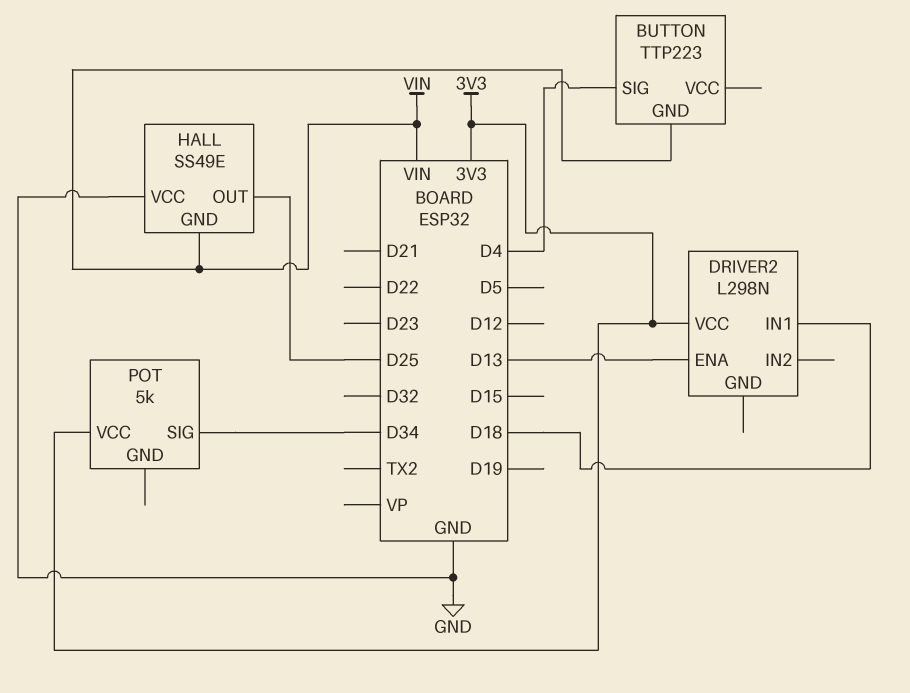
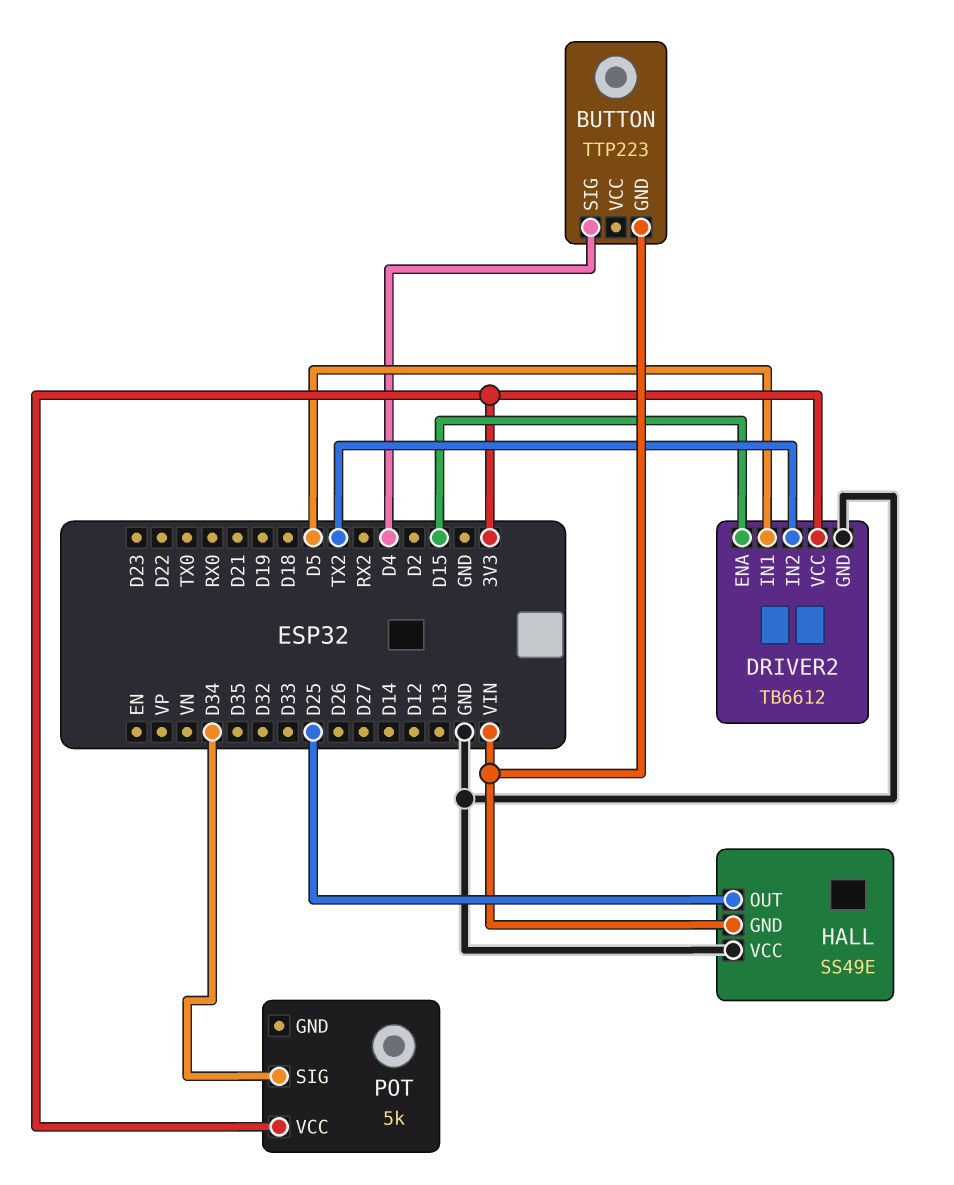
DRIVER2: L298N -> TB6612
DRIVER2 pin ENA: D13 -> D15
DRIVER2 pin GND: none -> GND
DRIVER2 pin IN1: D18 -> D5
DRIVER2 pin IN2: none -> TX2

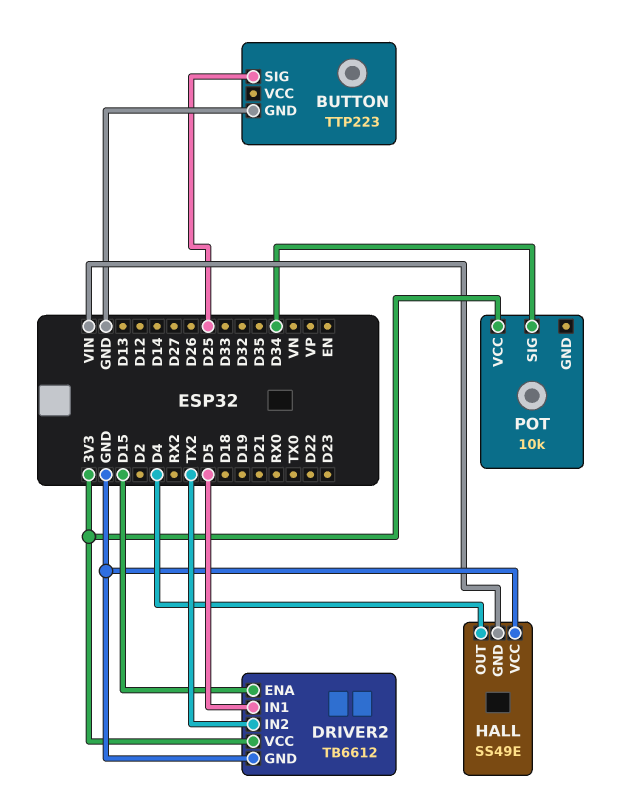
BUTTON pin GND: VIN -> GND
BUTTON pin SIG: D4 -> D25
HALL pin OUT: D25 -> D4
POT: 5k -> 10k

